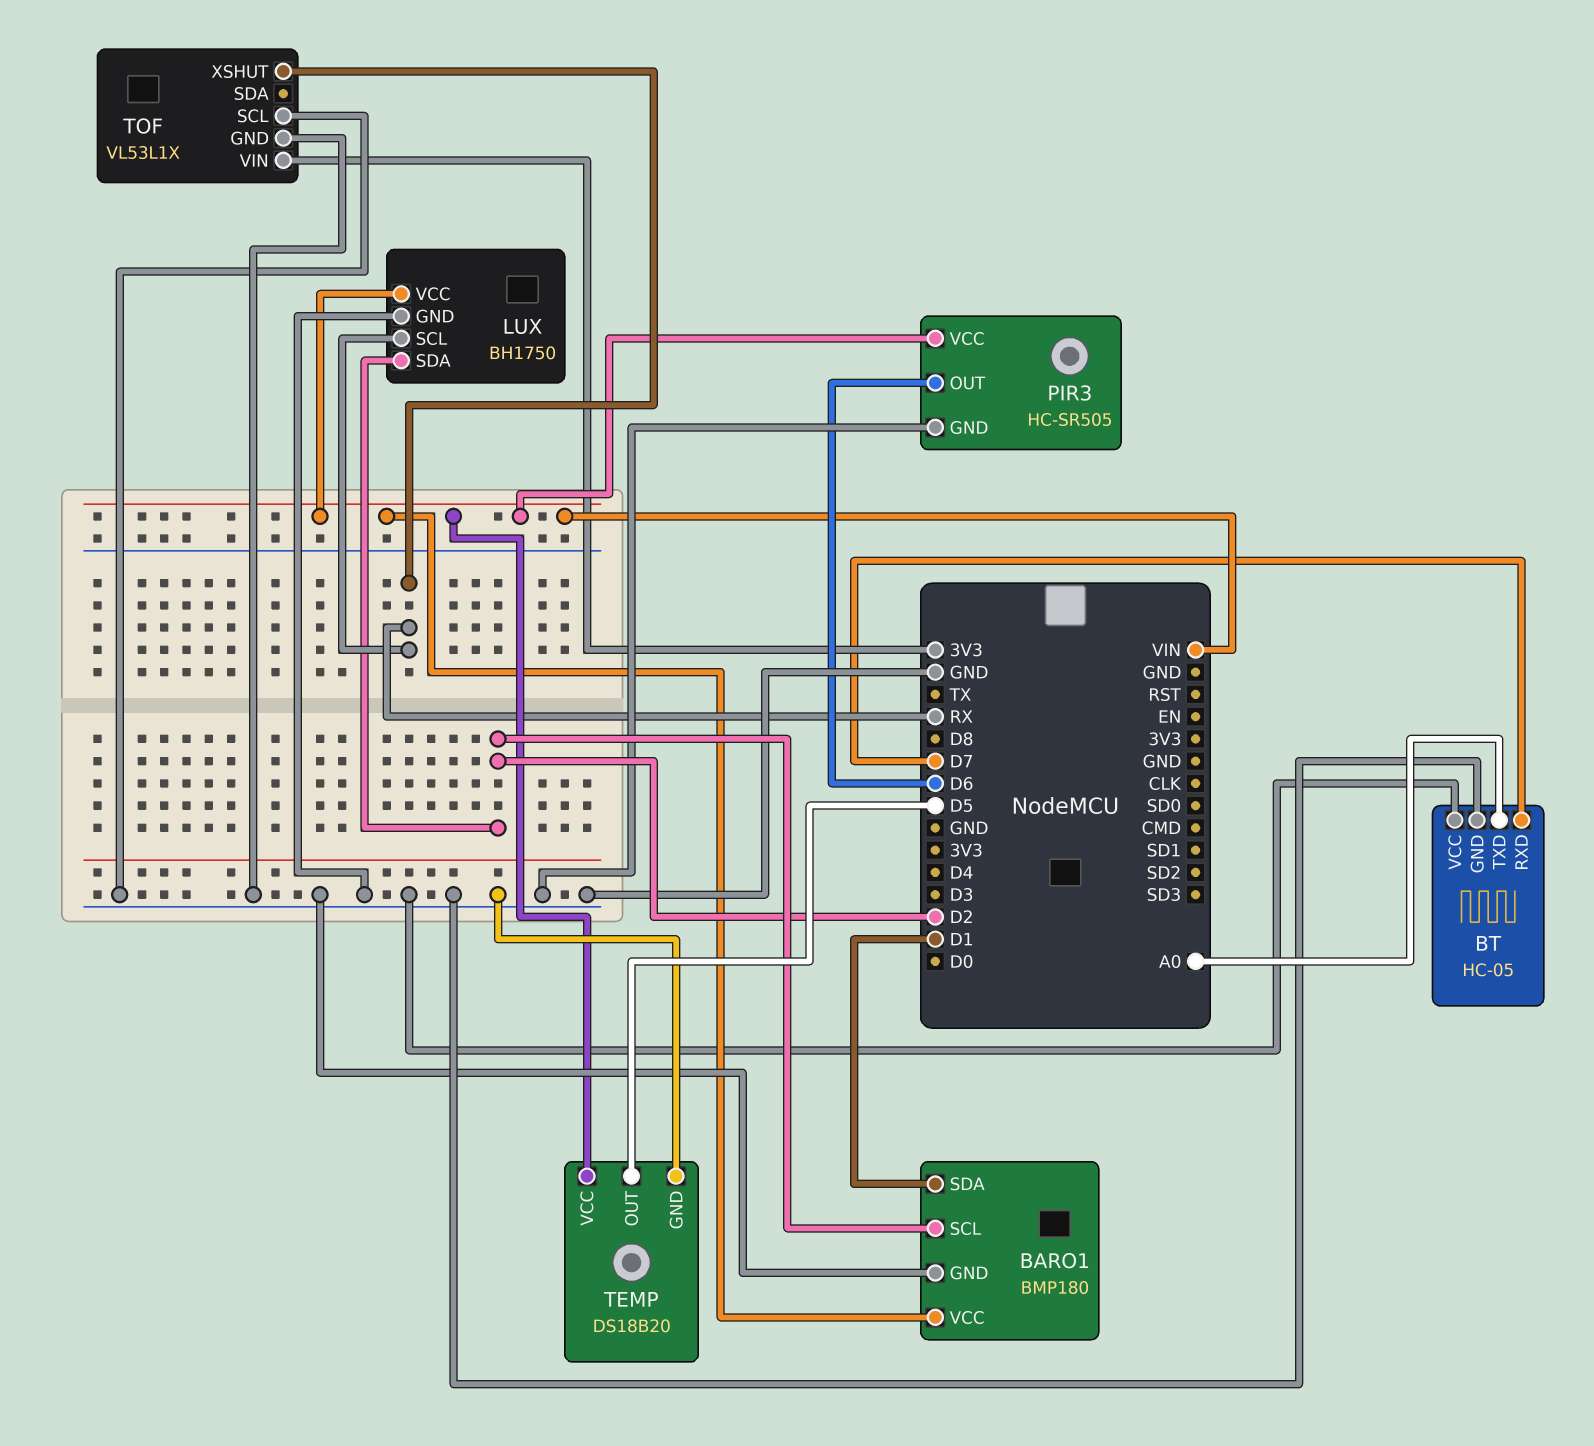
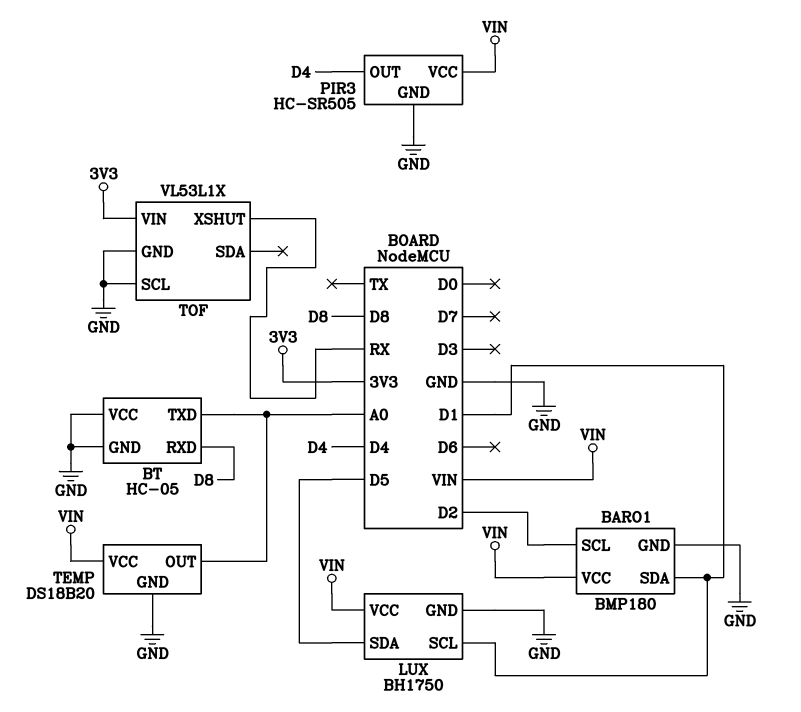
BT pin RXD: D7 -> D8
LUX pin SCL: RX -> D1
LUX pin SDA: D2 -> D5
PIR3 pin OUT: D6 -> D4
TEMP pin OUT: D5 -> A0

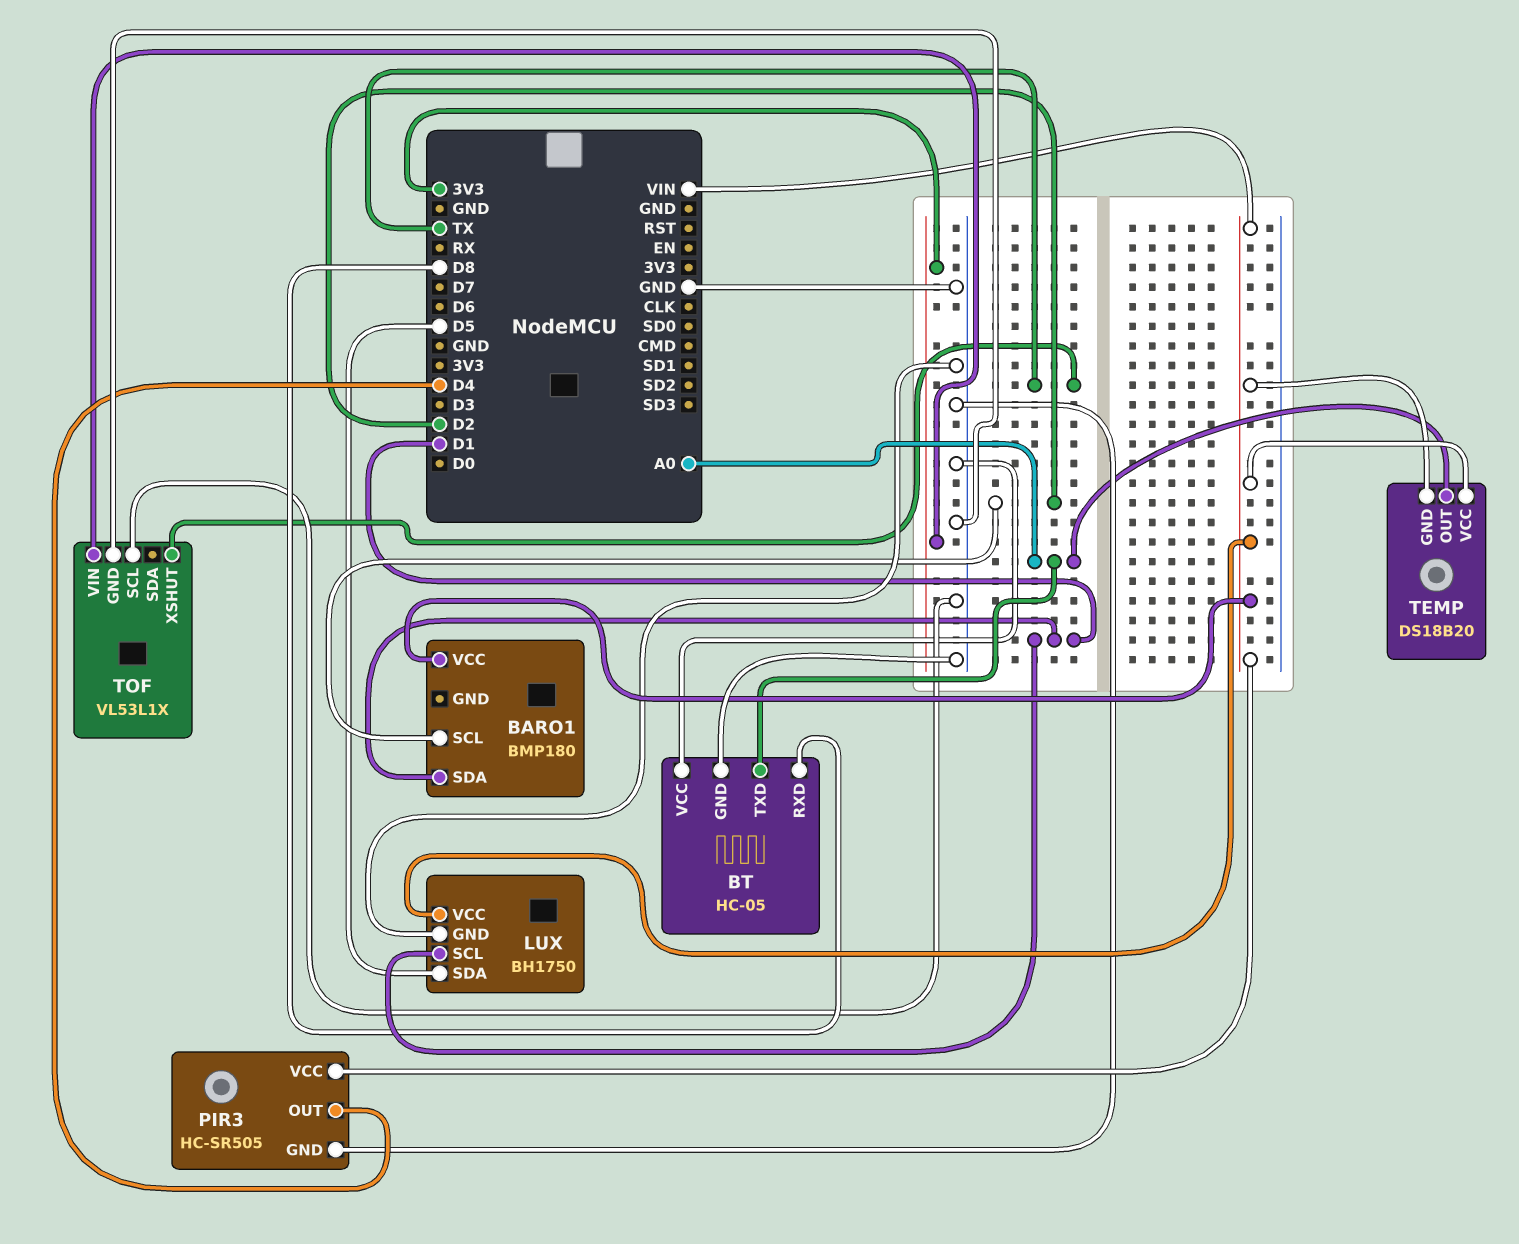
BARO1 pin GND: GND -> none
TEMP pin GND: GND -> VIN
TOF pin XSHUT: RX -> TX

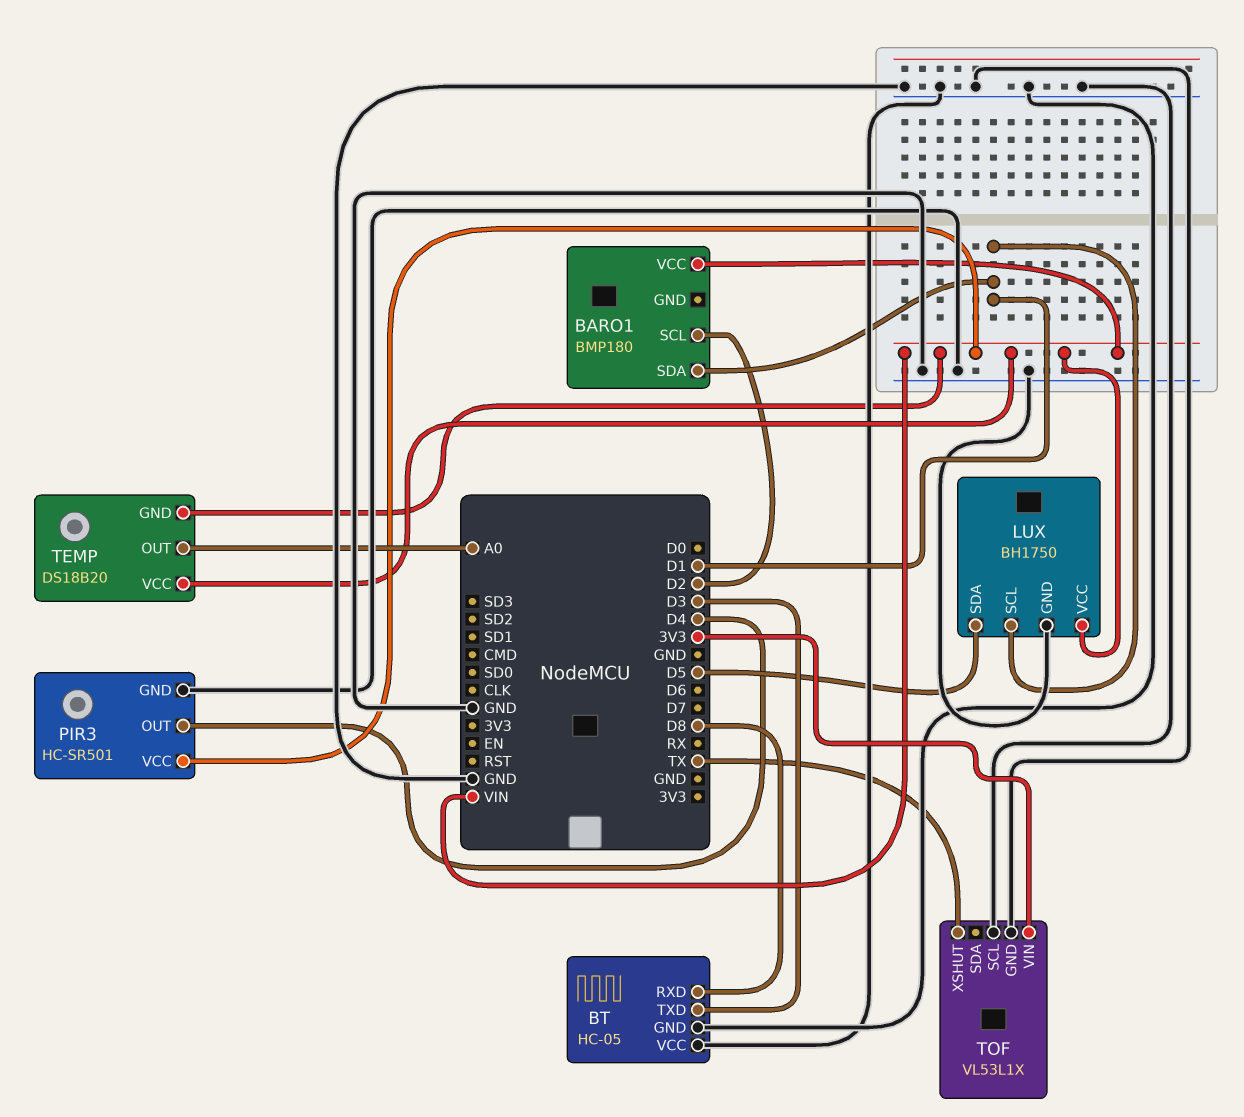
BT pin TXD: A0 -> D3
PIR3: HC-SR505 -> HC-SR501

